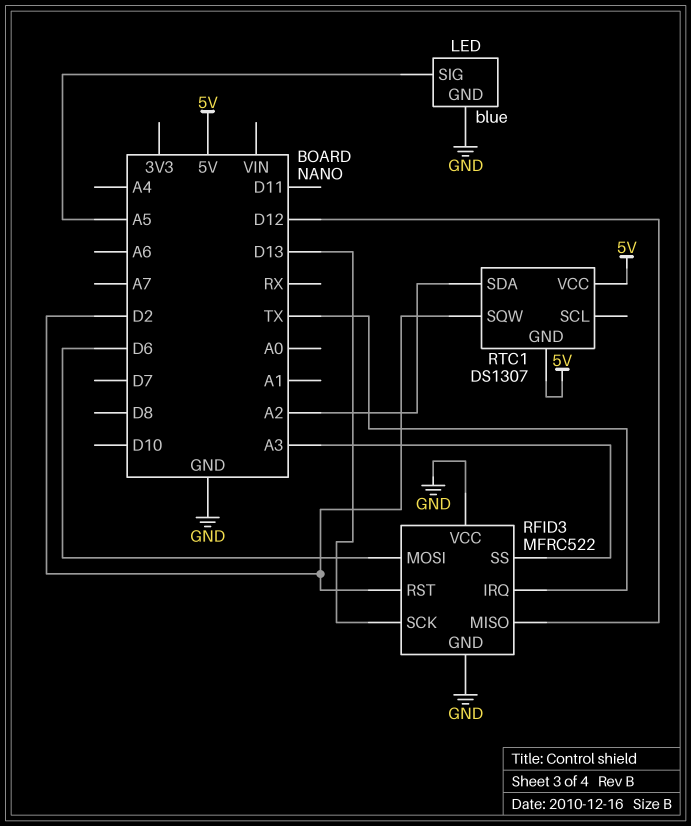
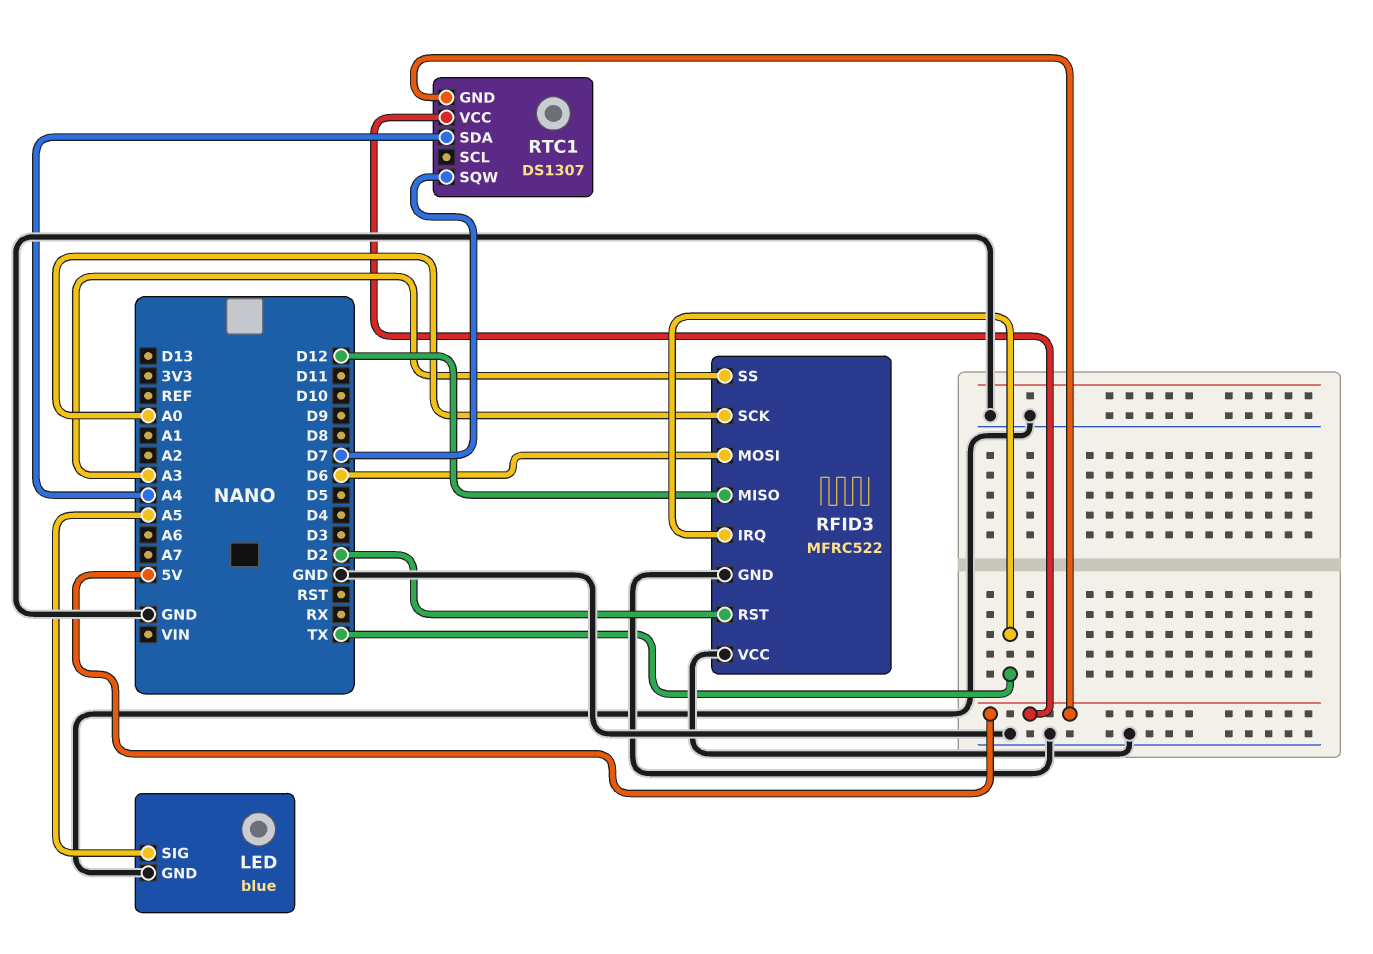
RFID3 pin SCK: D13 -> A0
RTC1 pin SDA: A2 -> A4
RTC1 pin SQW: D2 -> D7

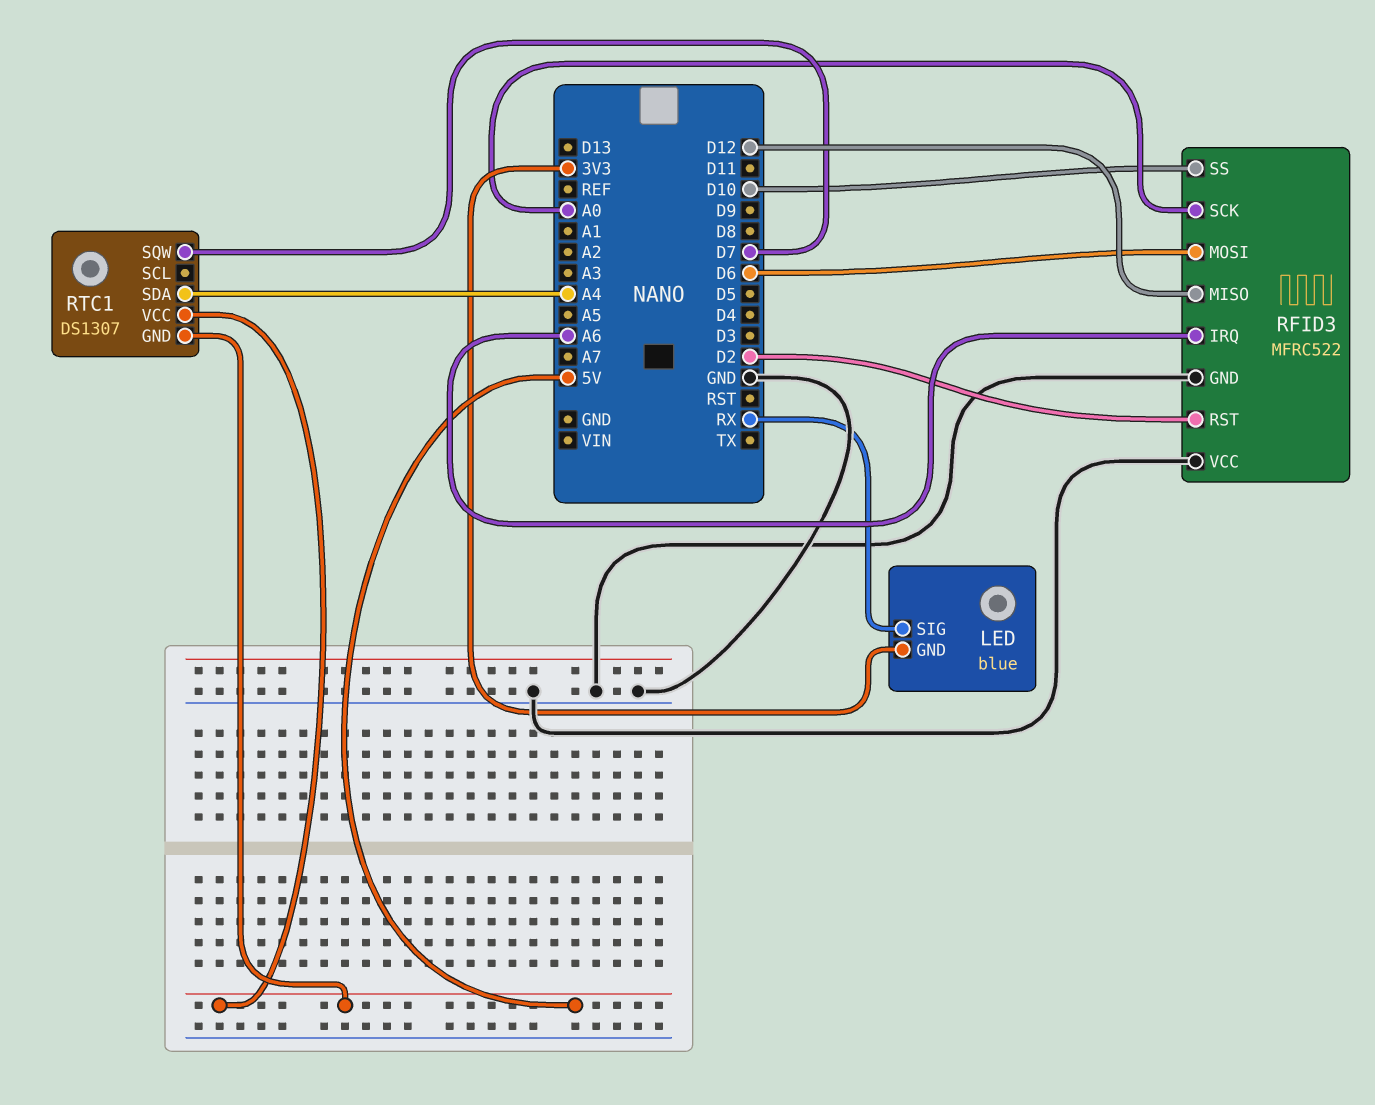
LED pin GND: GND -> 3V3
LED pin SIG: A5 -> RX
RFID3 pin IRQ: TX -> A6
RFID3 pin SS: A3 -> D10

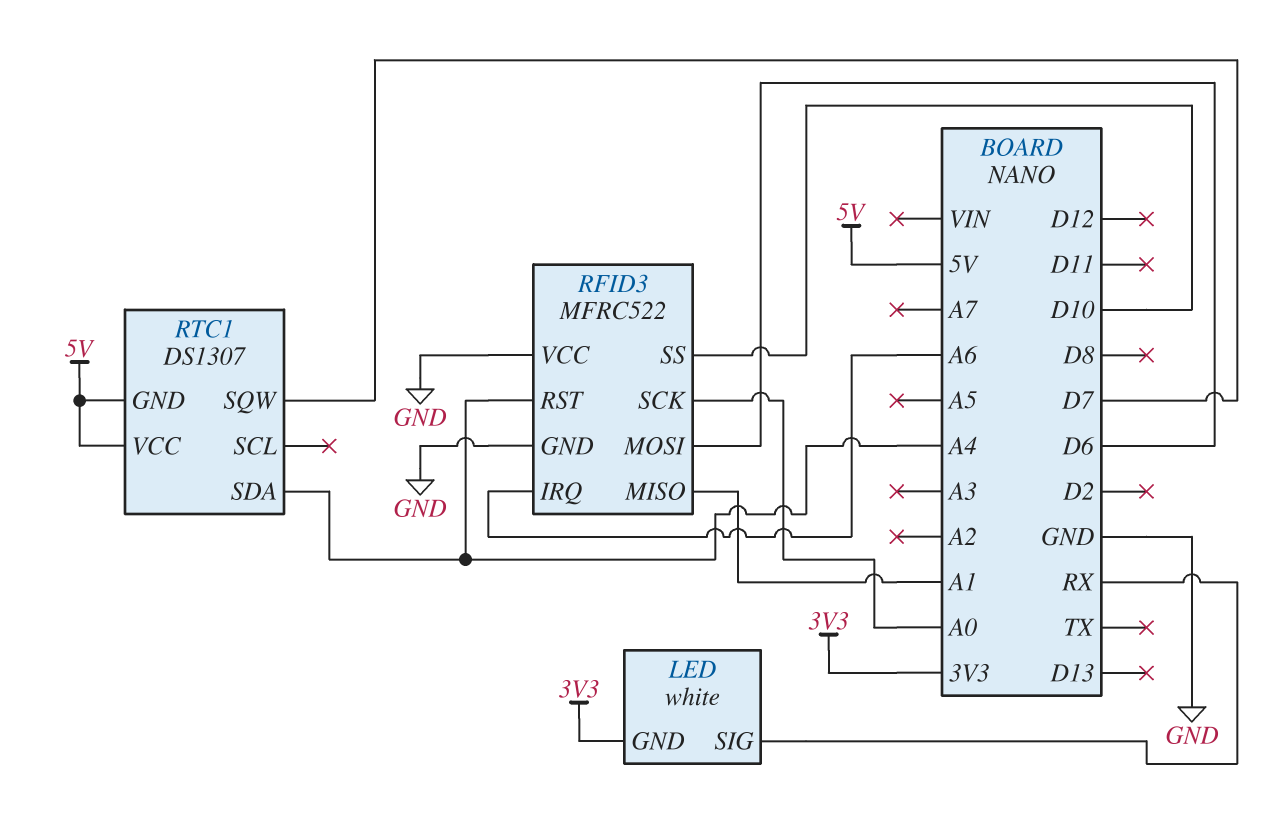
LED: blue -> white
RFID3 pin MISO: D12 -> A1
RFID3 pin RST: D2 -> A4

